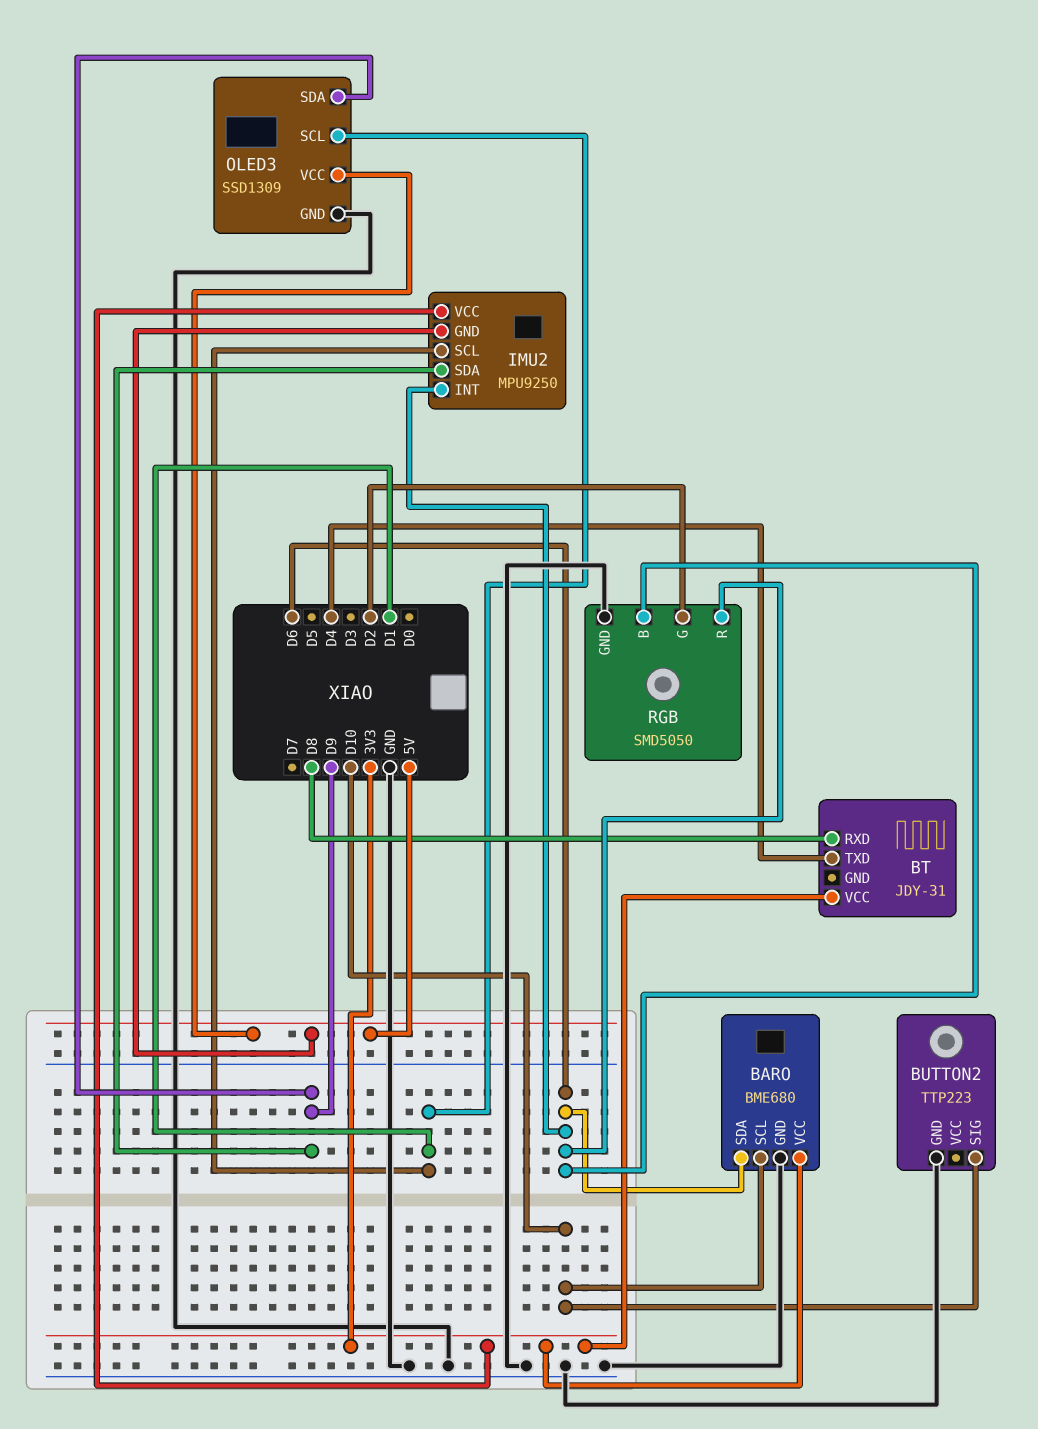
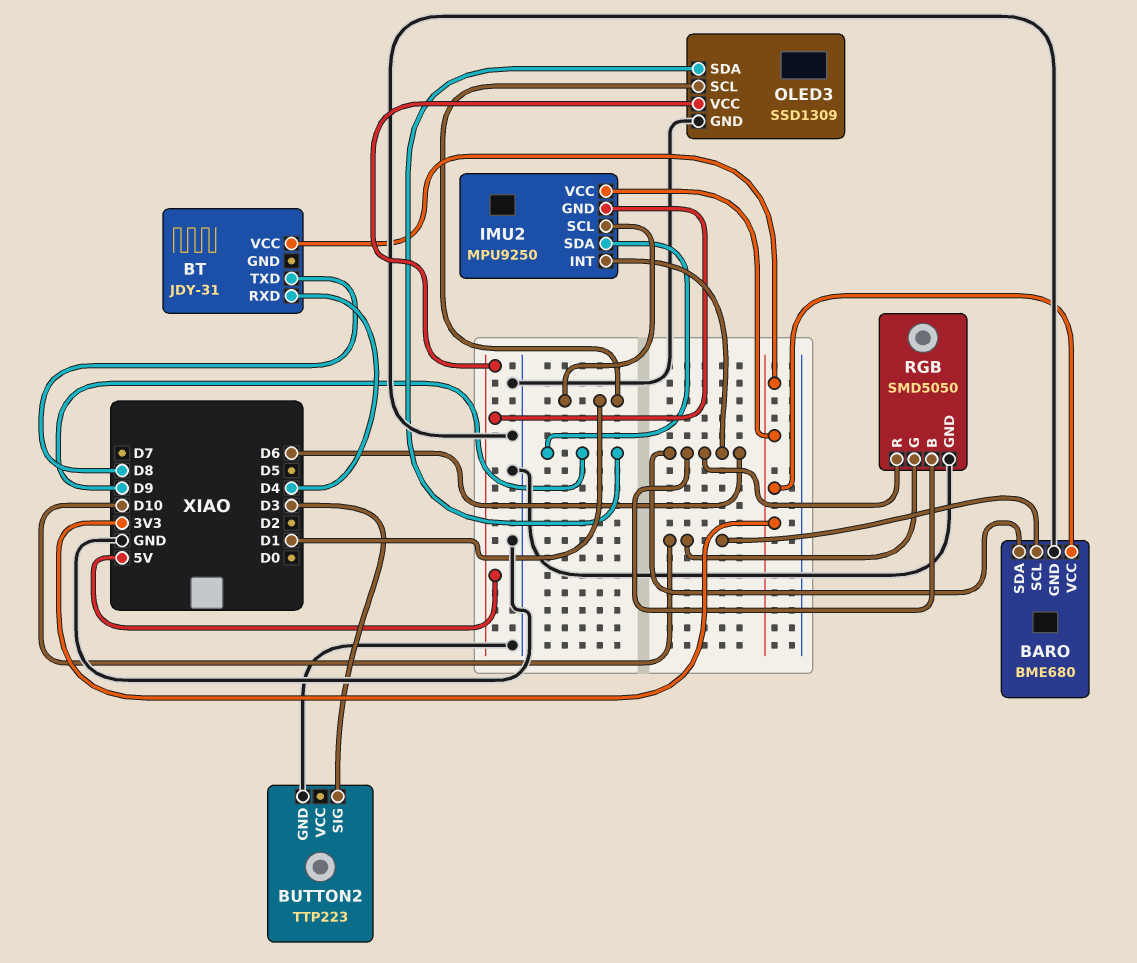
BT pin RXD: D8 -> D4
BT pin TXD: D4 -> D8
BUTTON2 pin SIG: D10 -> D3
RGB pin G: D2 -> D10

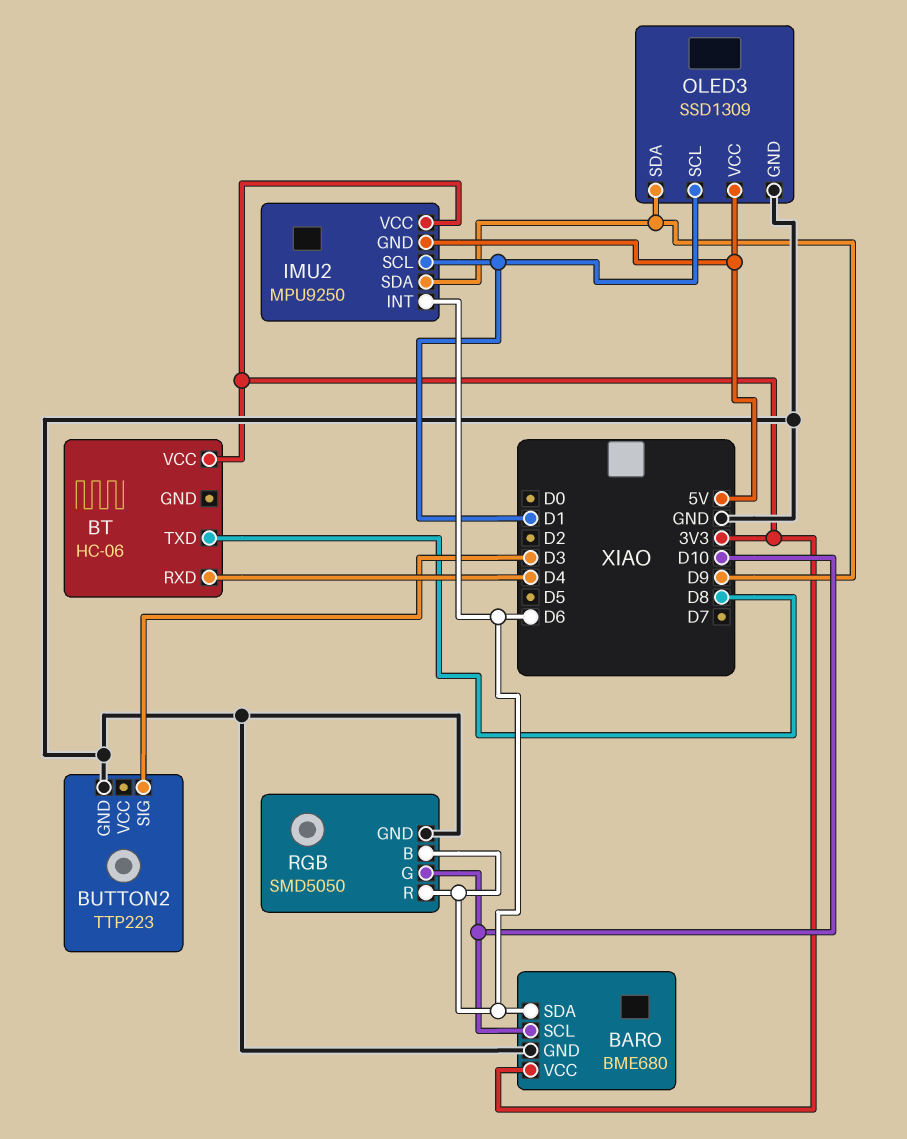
BT: JDY-31 -> HC-06

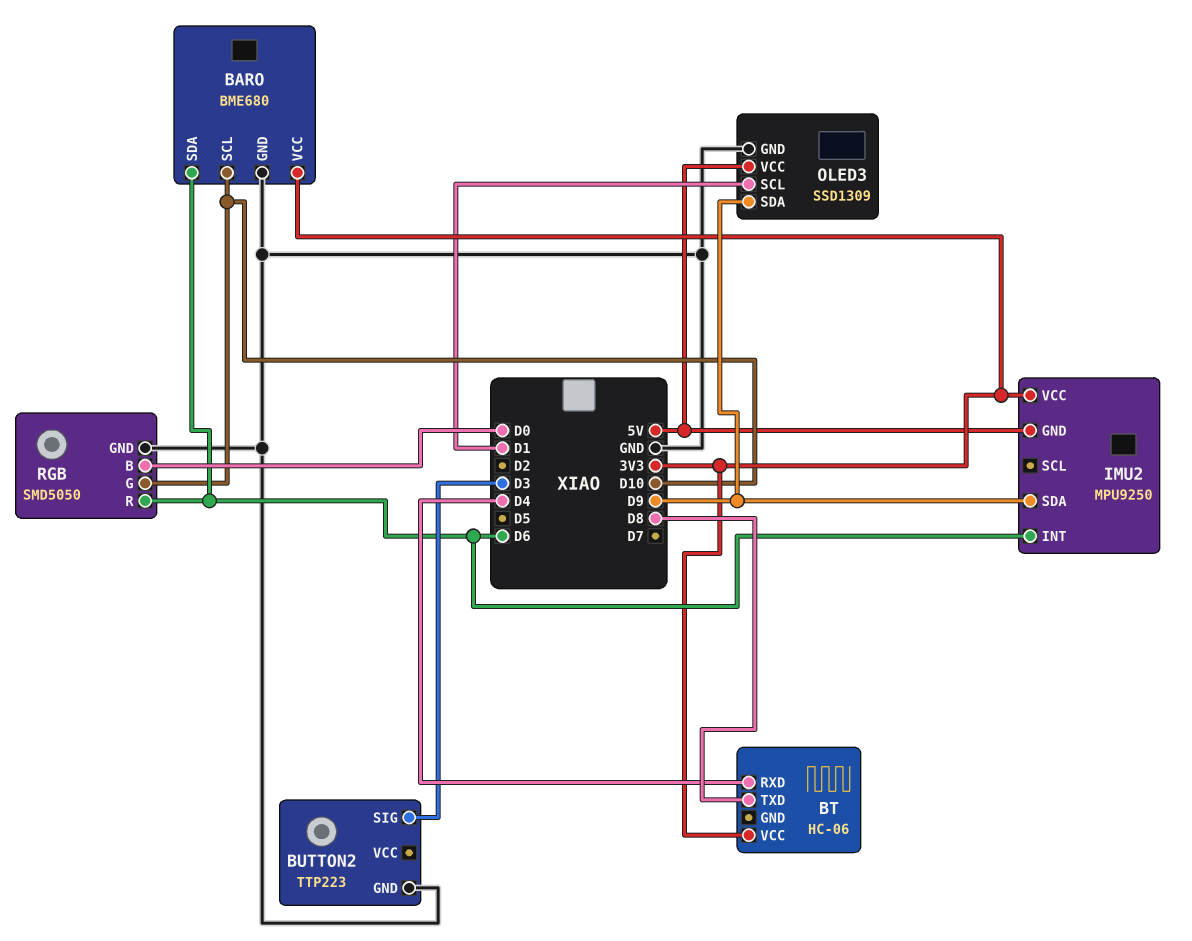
IMU2 pin SCL: D1 -> none
RGB pin B: D6 -> D0

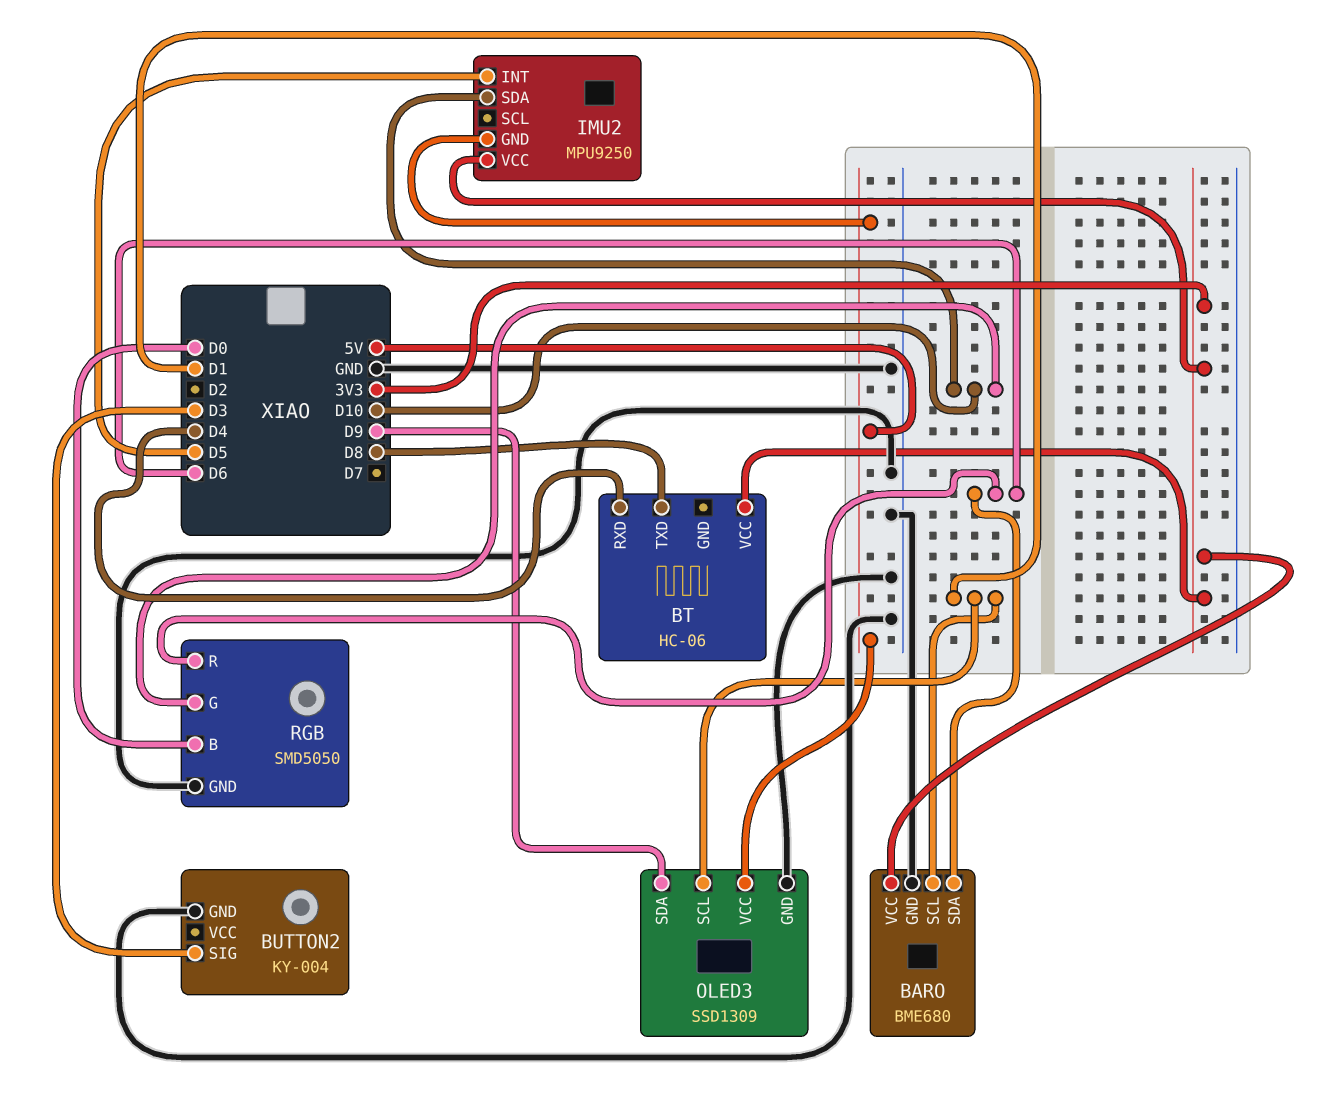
BARO pin SCL: D10 -> D1
BUTTON2: TTP223 -> KY-004
IMU2 pin INT: D6 -> D5
IMU2 pin SDA: D9 -> D10

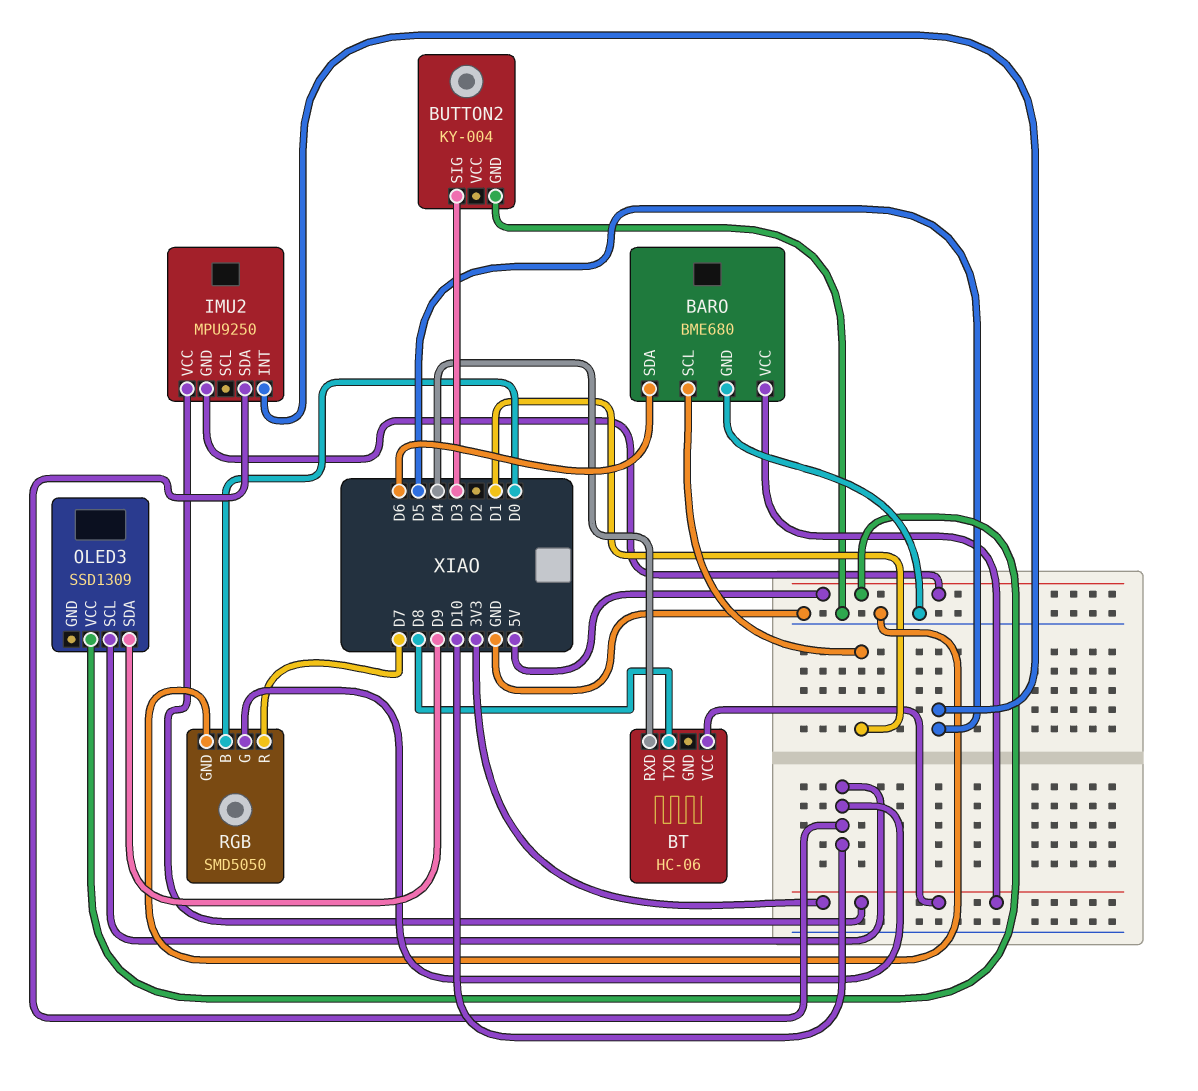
OLED3 pin GND: GND -> none
OLED3 pin SCL: D1 -> D10
RGB pin R: D6 -> D7

